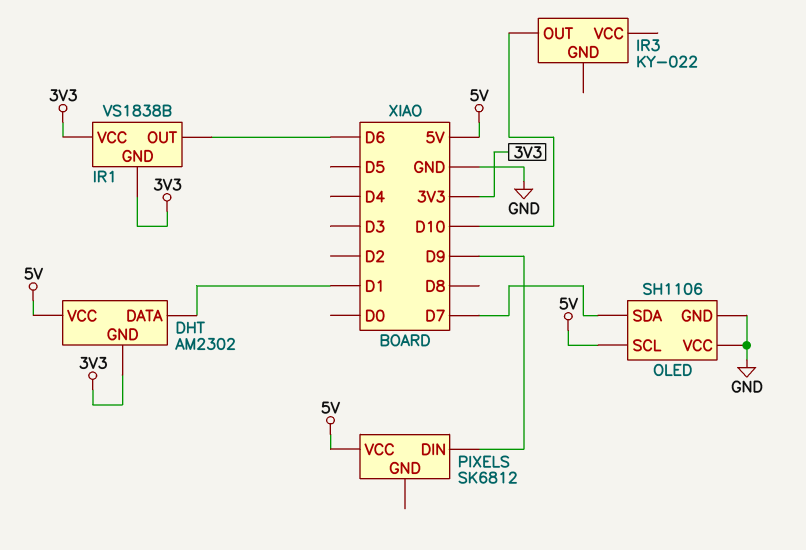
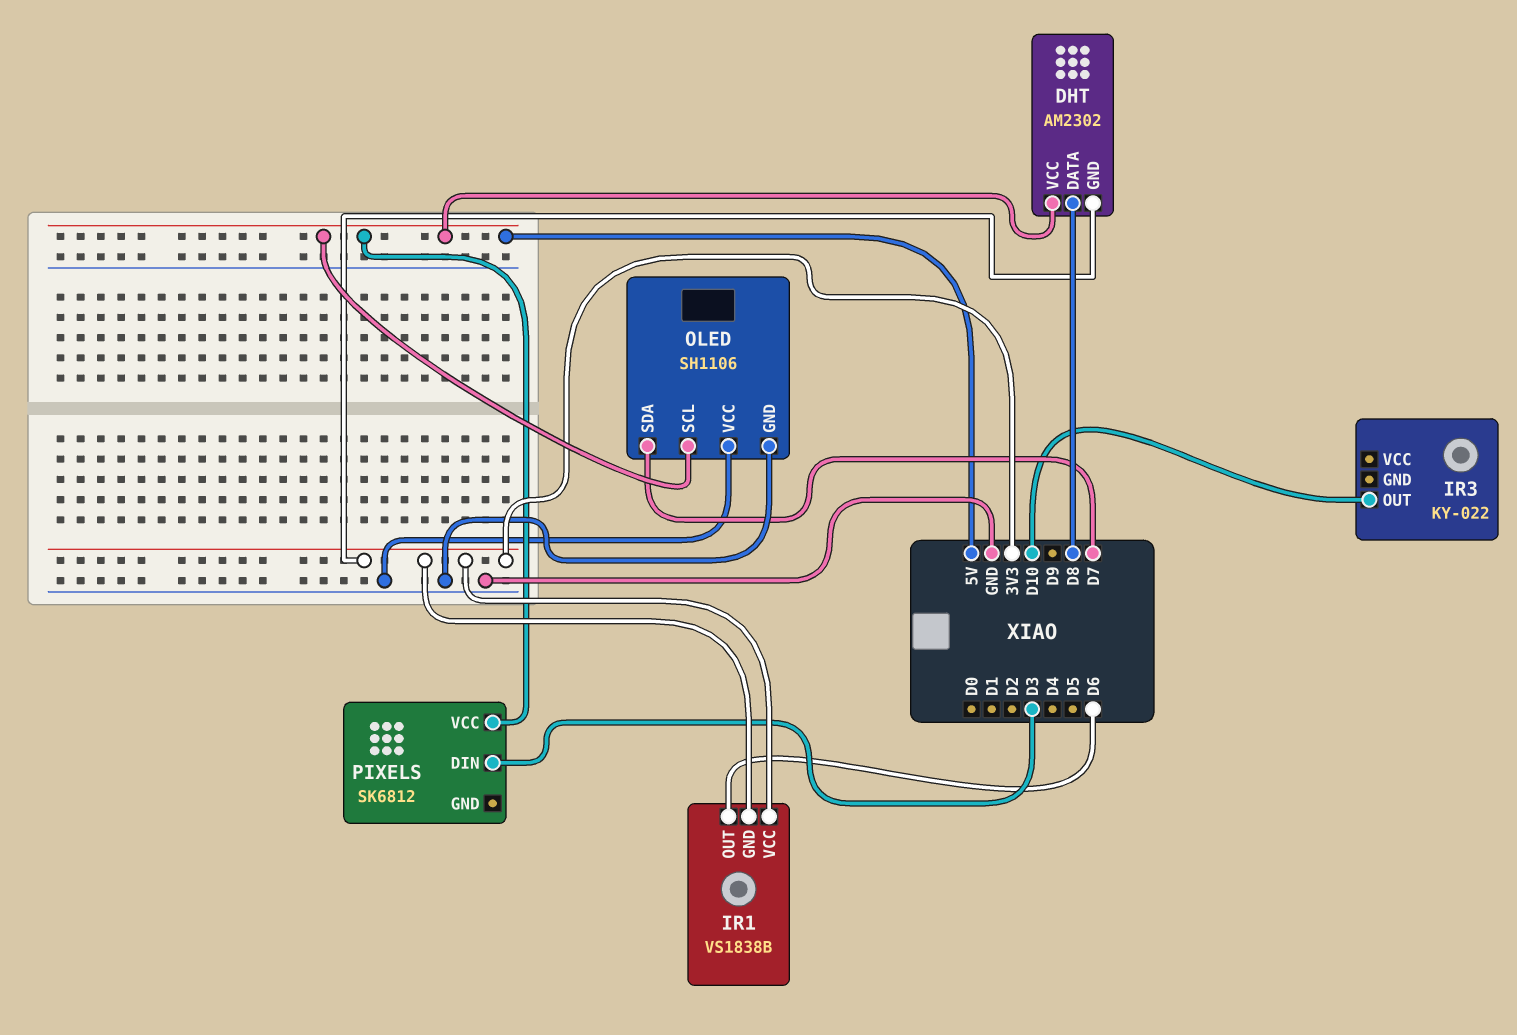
DHT pin DATA: D1 -> D8
PIXELS pin DIN: D9 -> D3

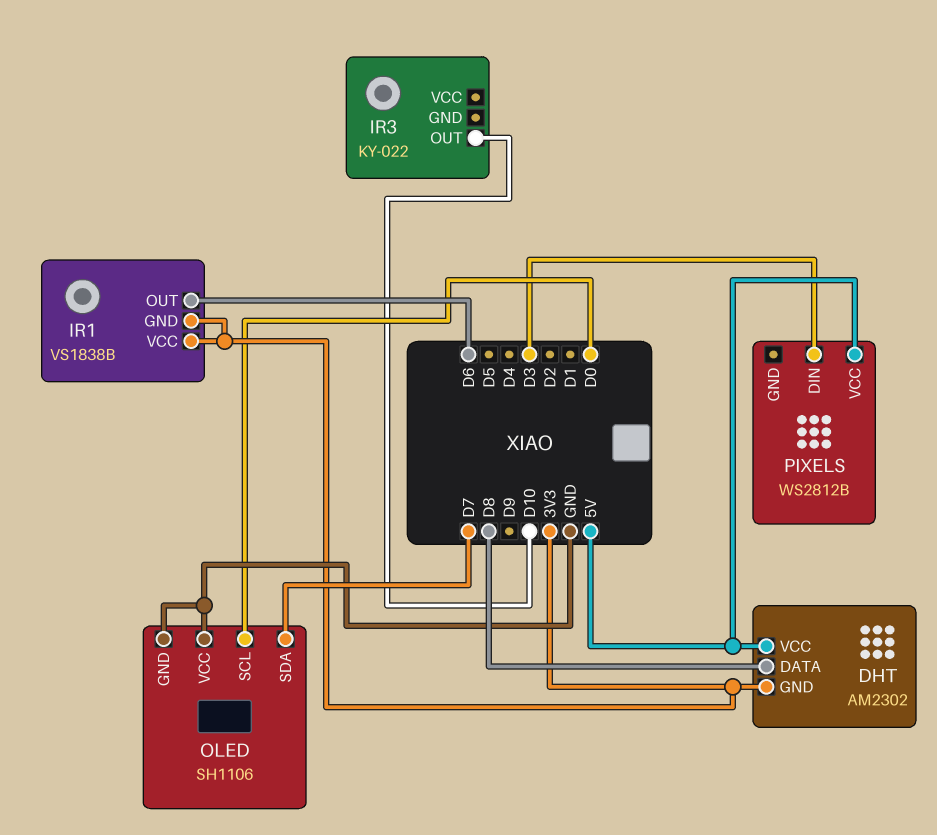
OLED pin SCL: 5V -> D0
PIXELS: SK6812 -> WS2812B

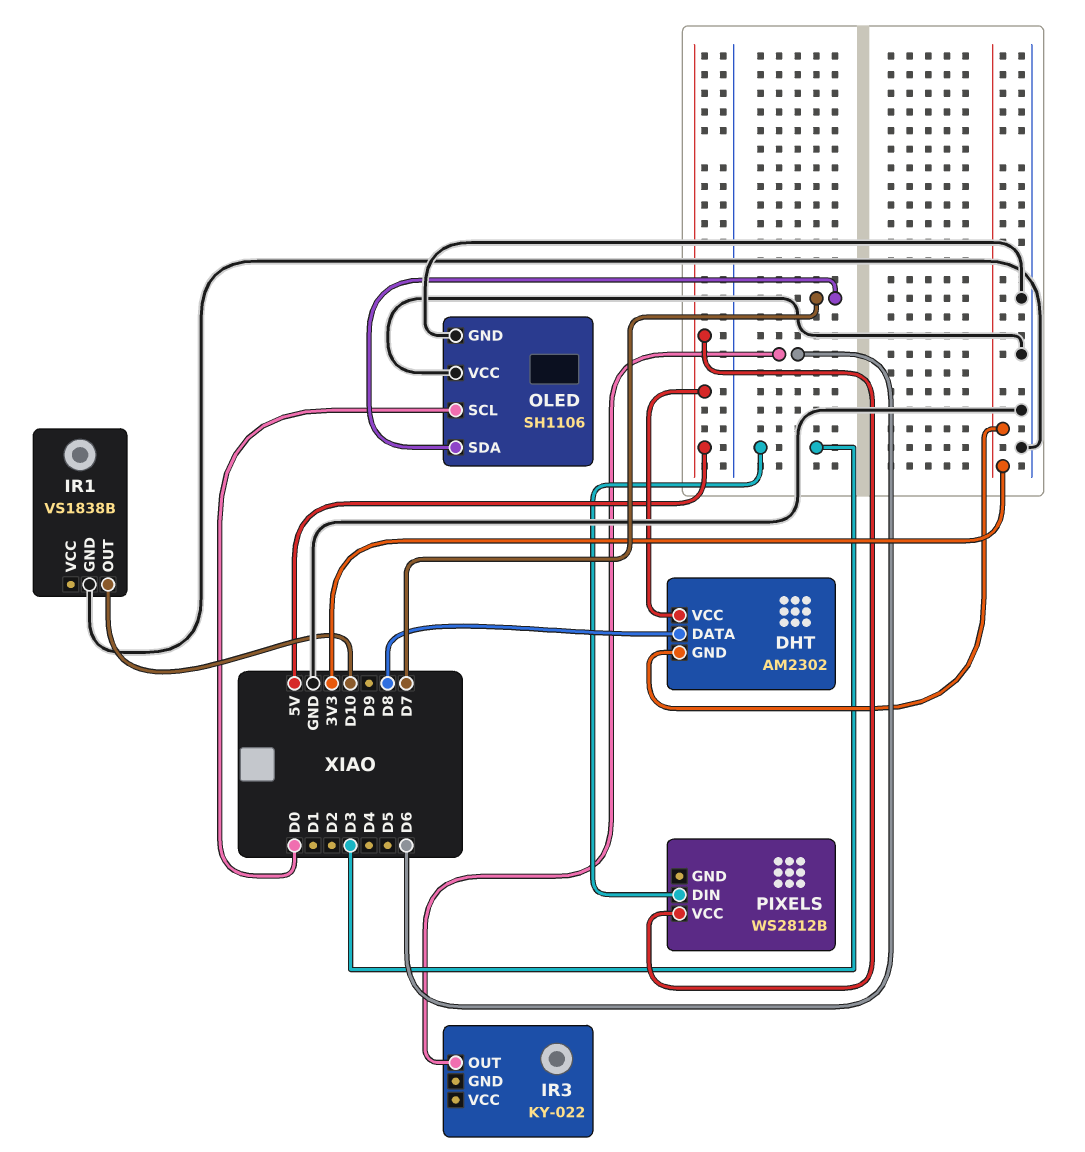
IR1 pin GND: 3V3 -> GND
IR1 pin OUT: D6 -> D10
IR1 pin VCC: 3V3 -> none
IR3 pin OUT: D10 -> D6

